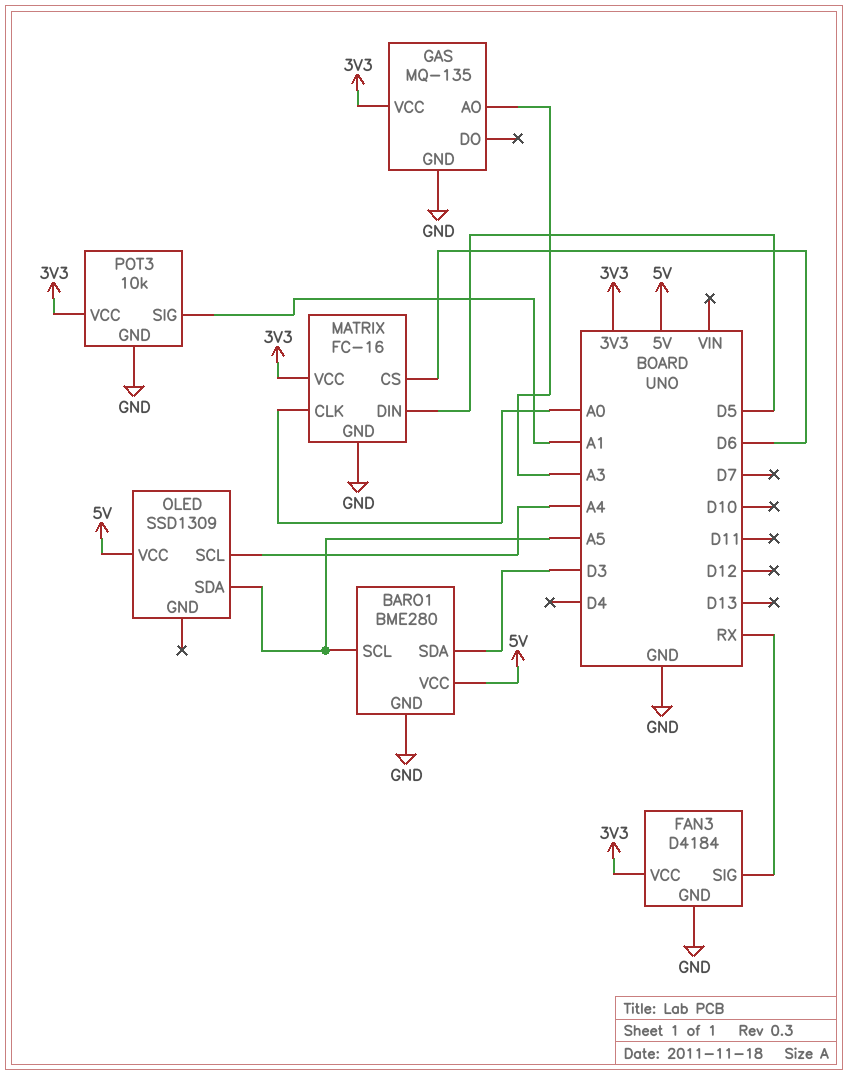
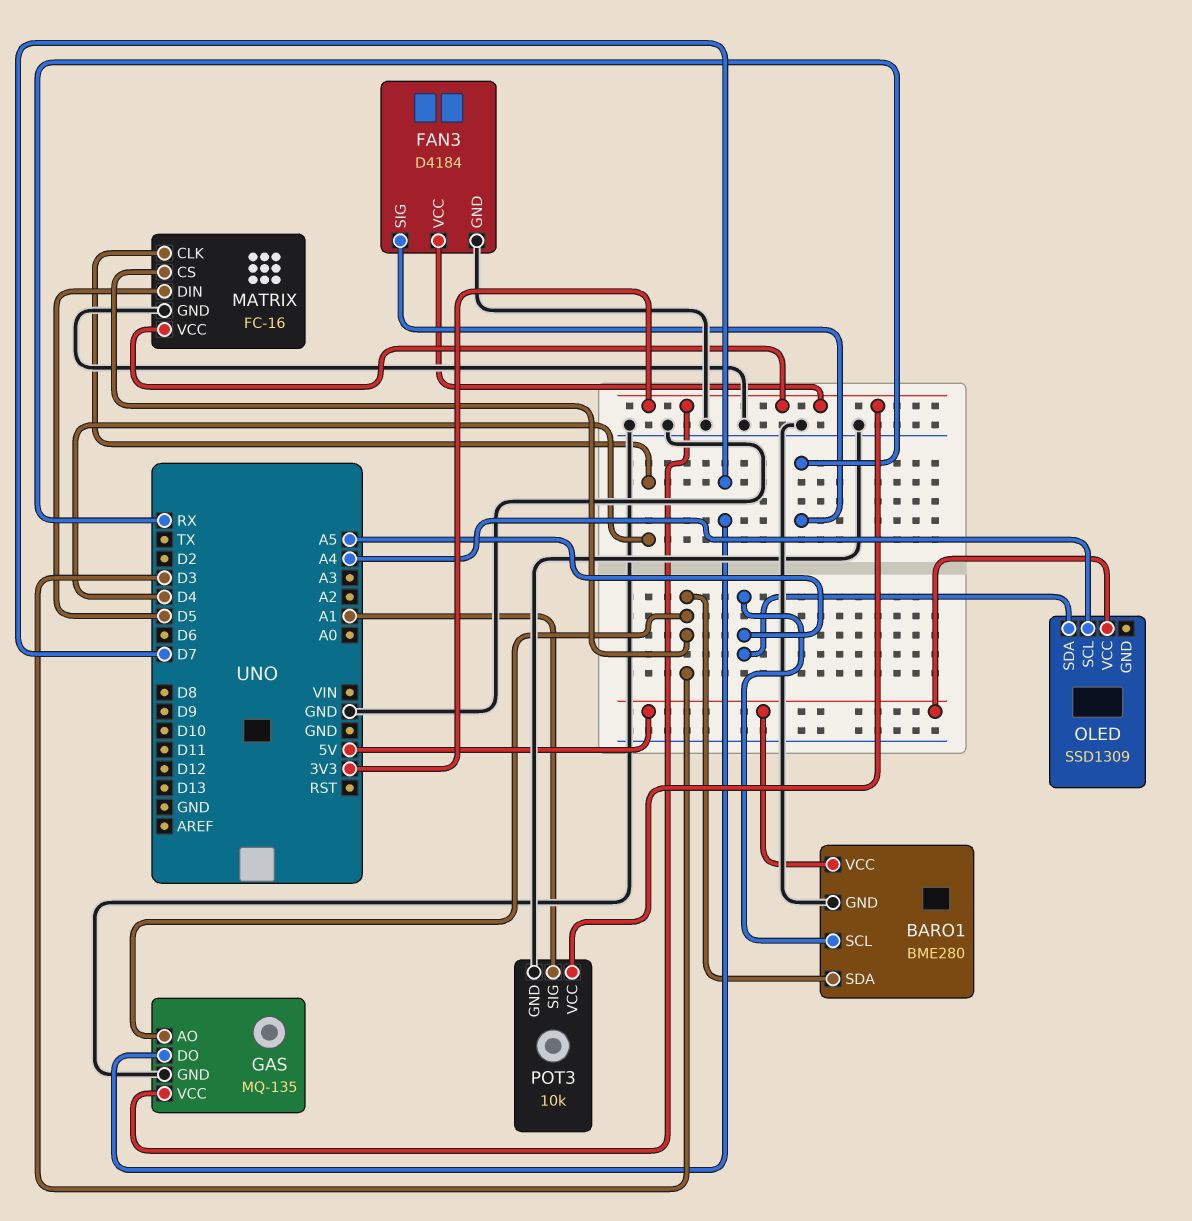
GAS pin AO: A3 -> D3
GAS pin DO: none -> D7
MATRIX pin CLK: A0 -> D4
MATRIX pin CS: D6 -> D3

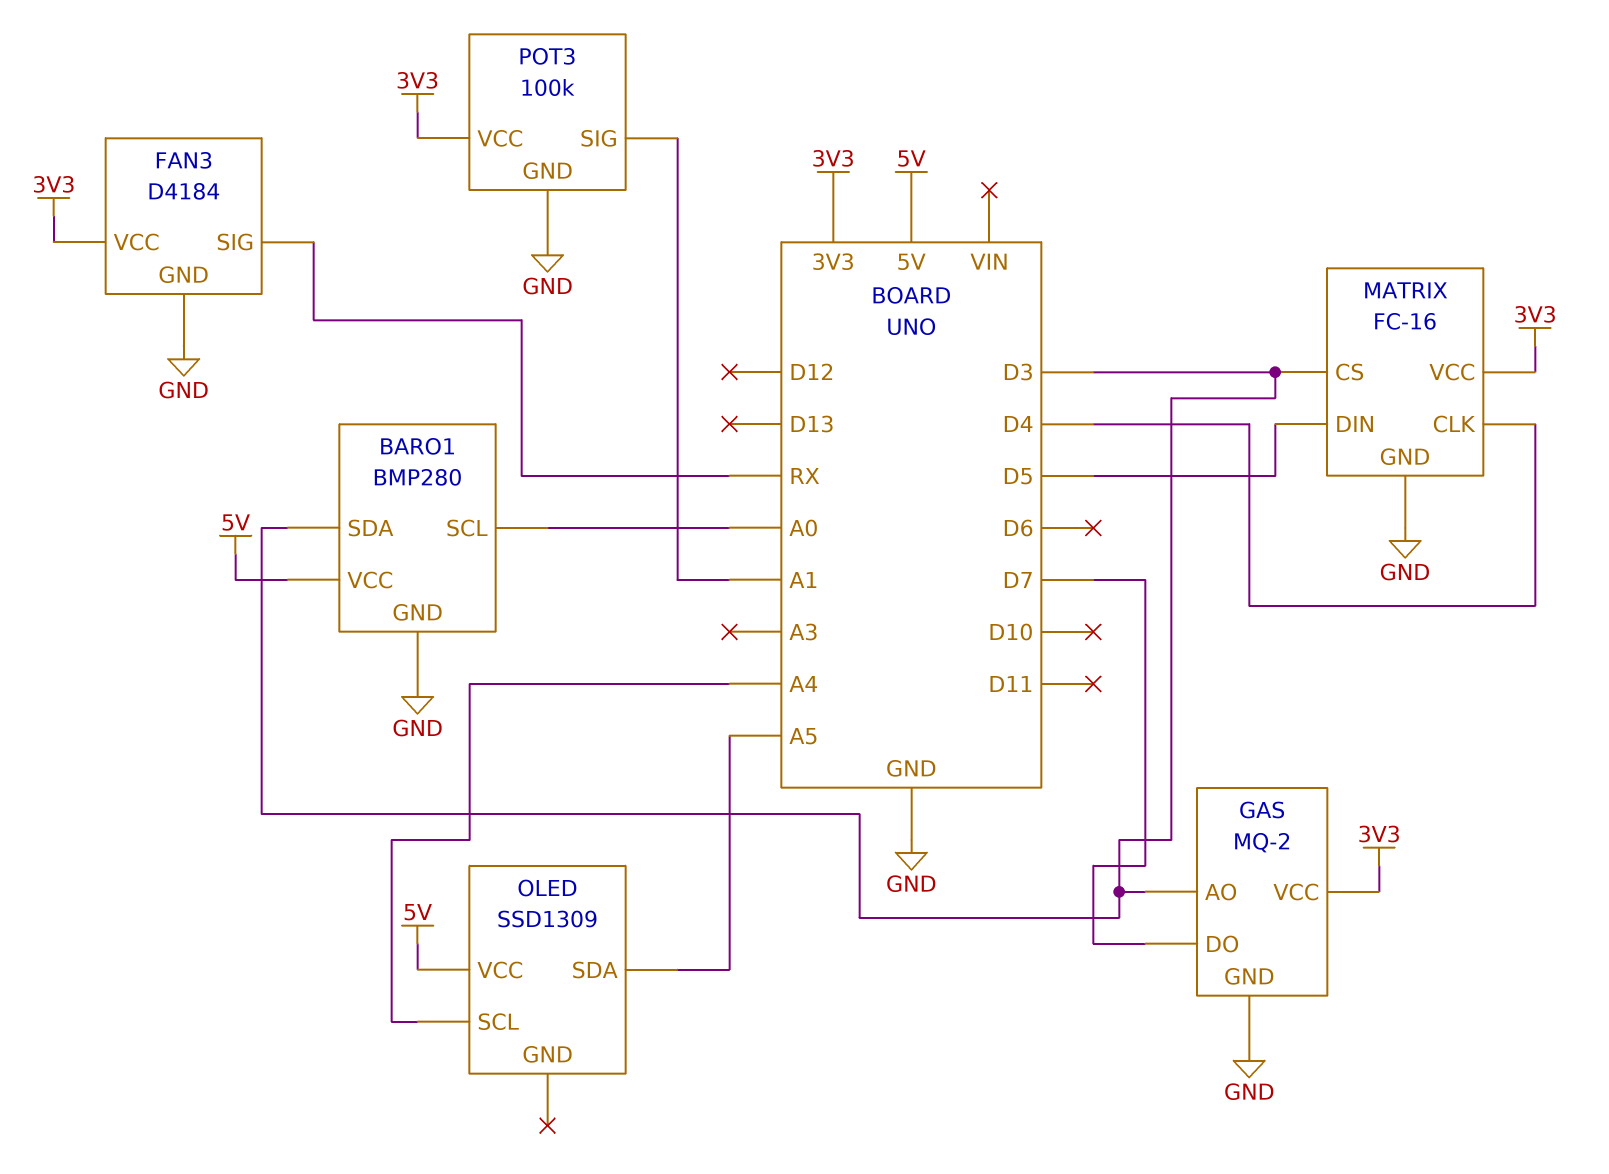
BARO1: BME280 -> BMP280
BARO1 pin SCL: A5 -> A0
GAS: MQ-135 -> MQ-2
POT3: 10k -> 100k

